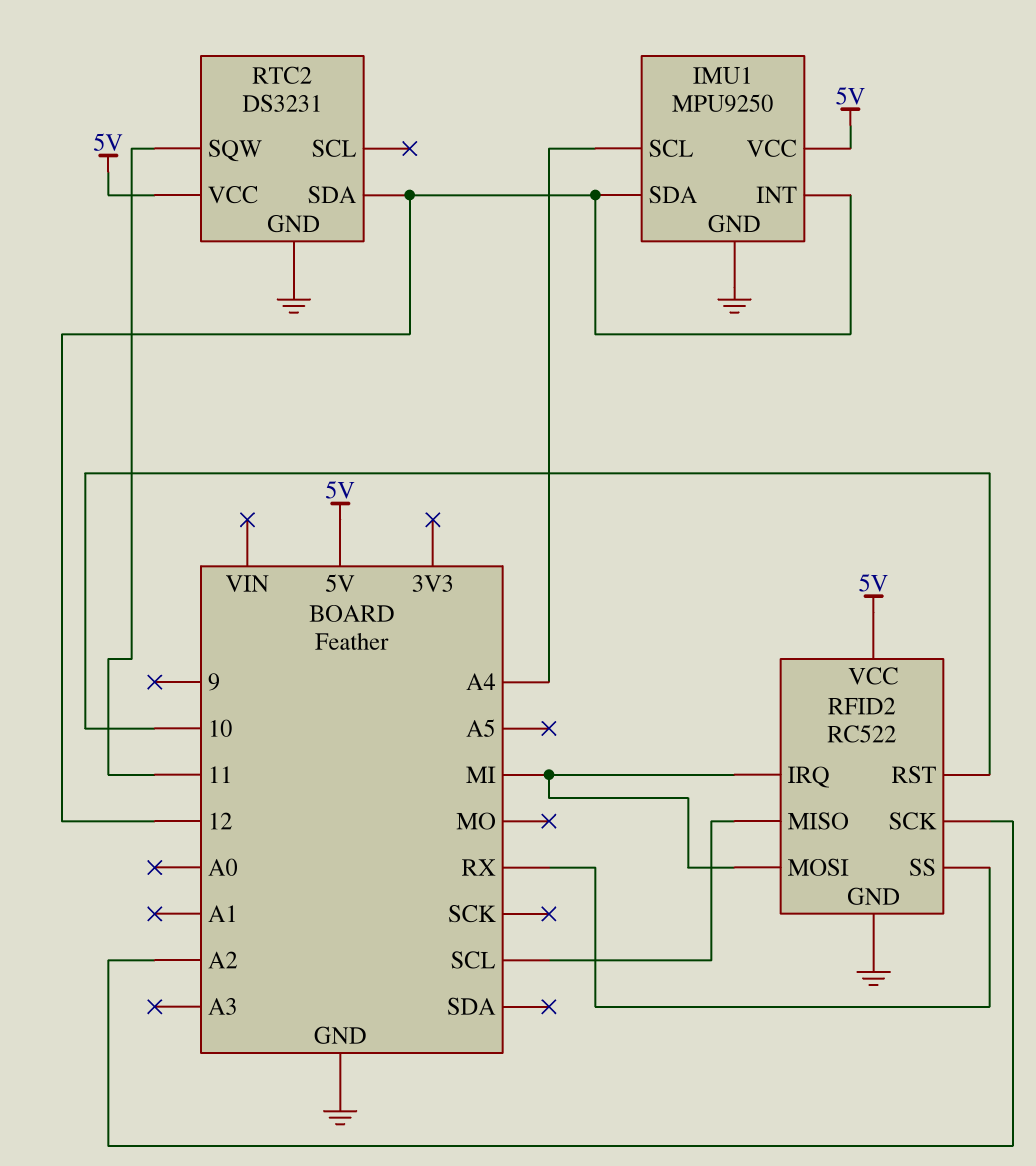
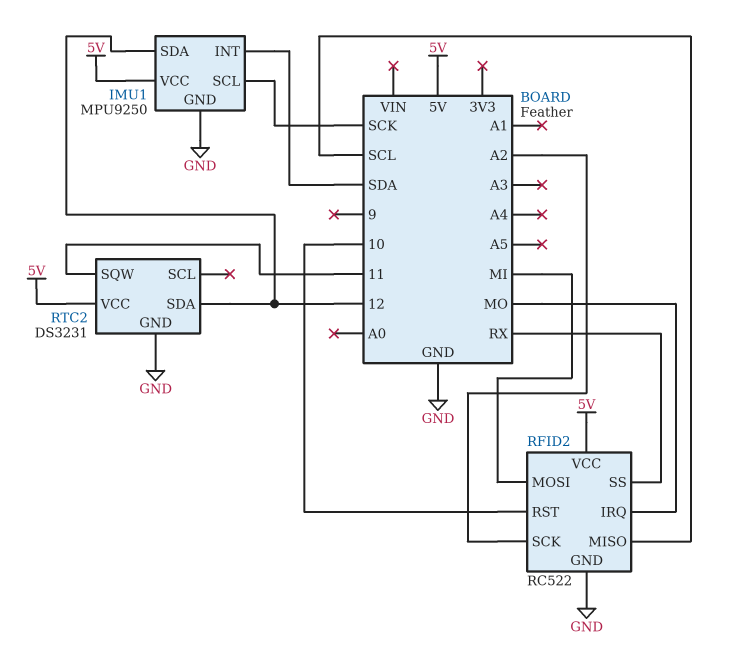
IMU1 pin INT: 12 -> SDA
IMU1 pin SCL: A4 -> SCK
RFID2 pin IRQ: MI -> MO

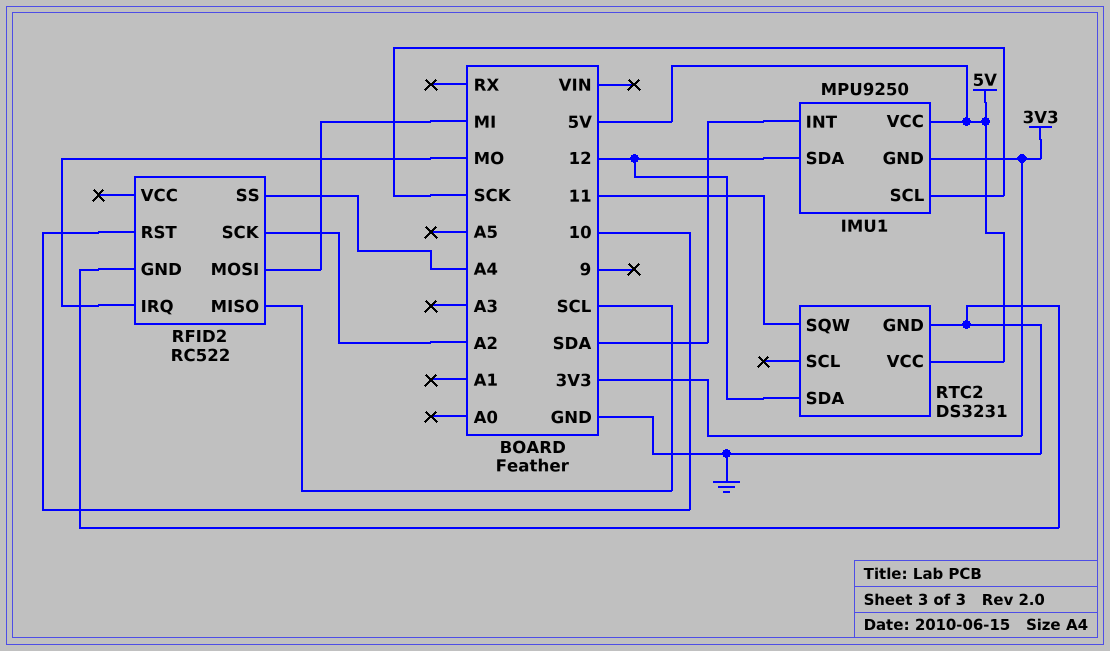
IMU1 pin GND: GND -> 3V3
RFID2 pin SS: RX -> A4
RFID2 pin VCC: 5V -> none

